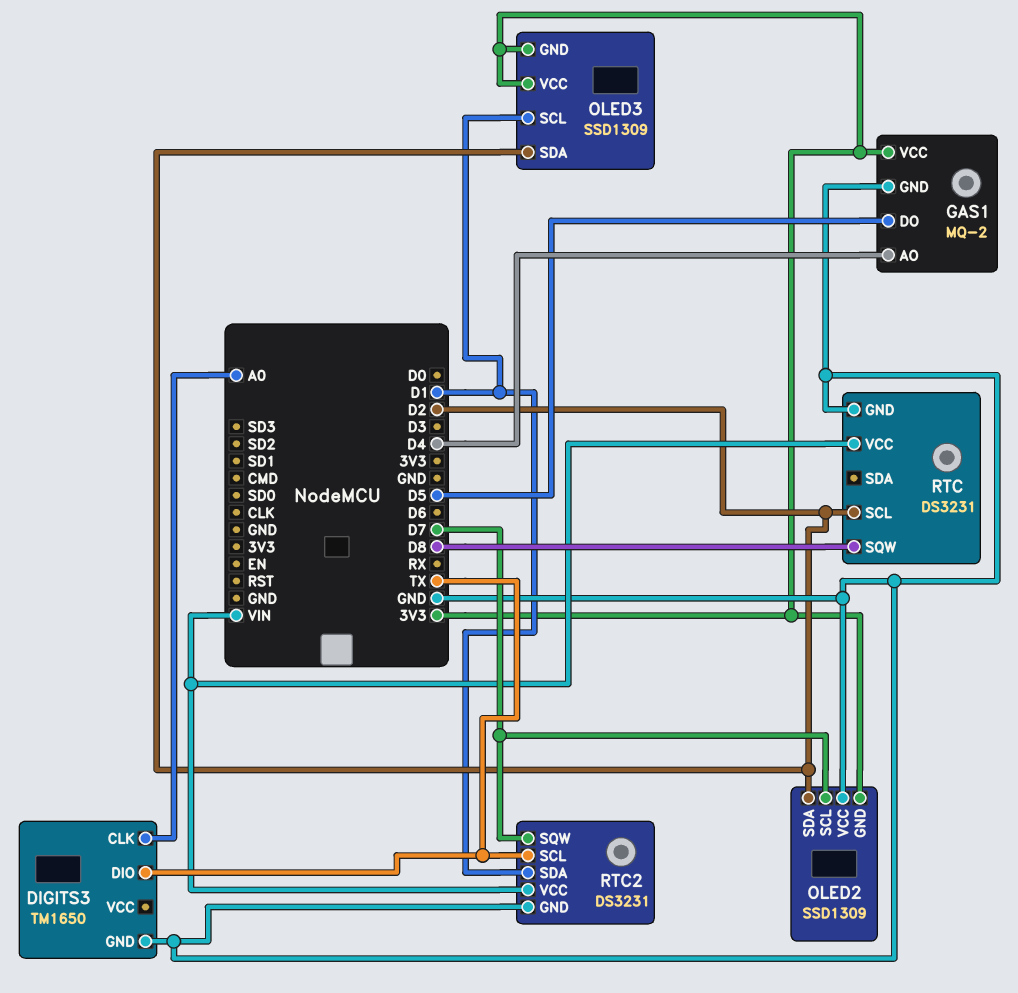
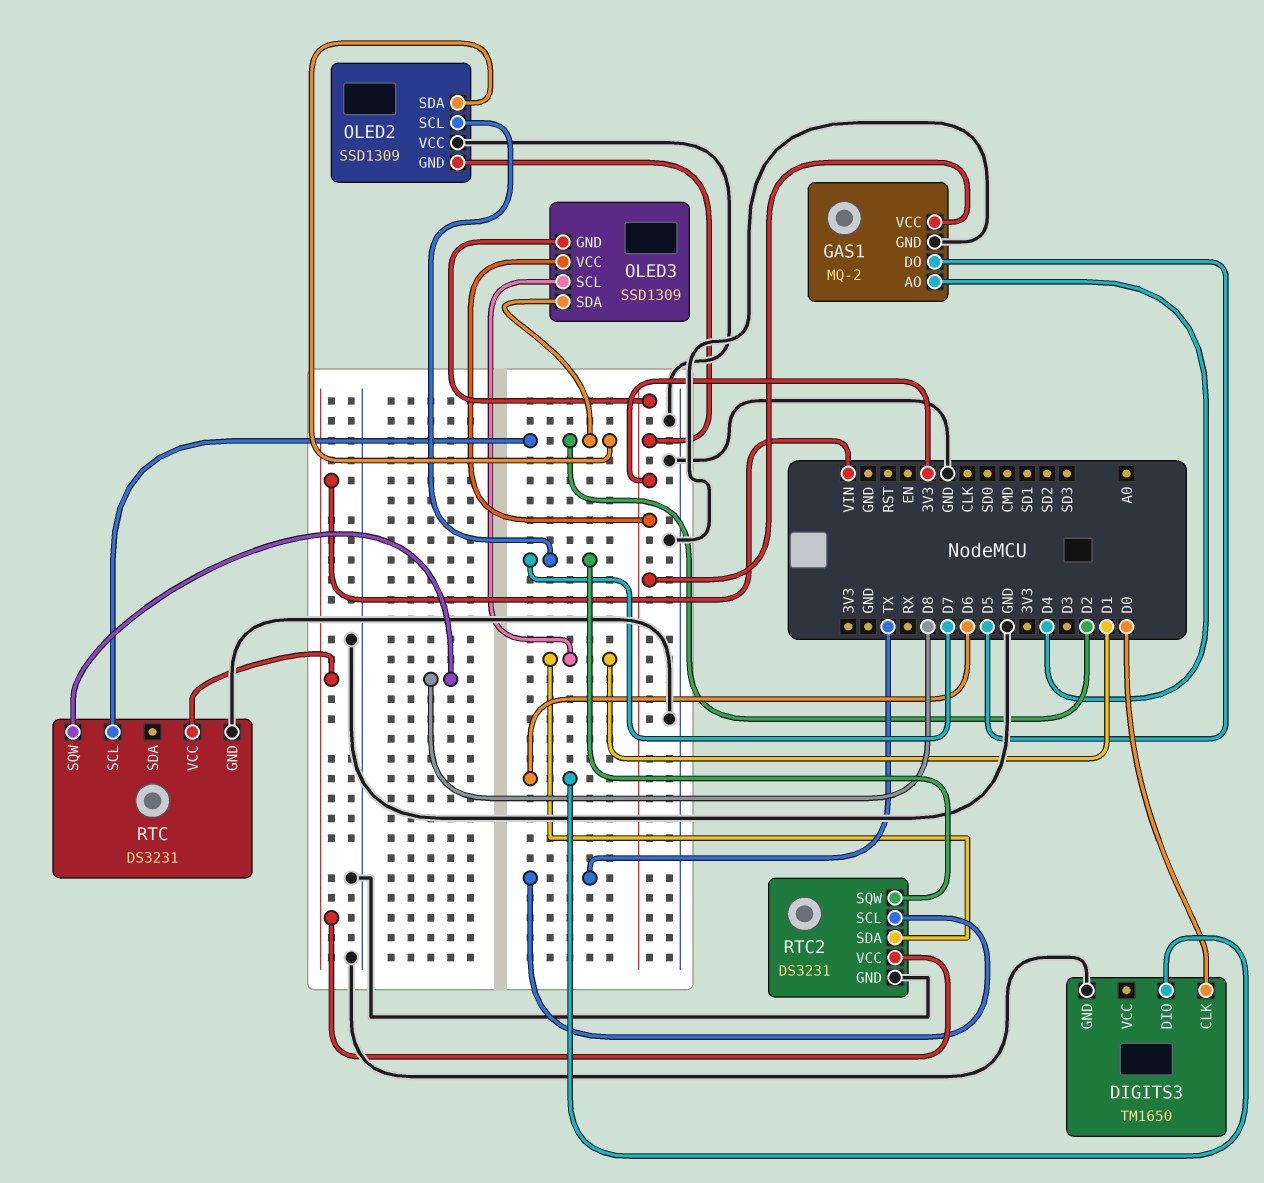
DIGITS3 pin CLK: A0 -> D0
DIGITS3 pin DIO: TX -> D6

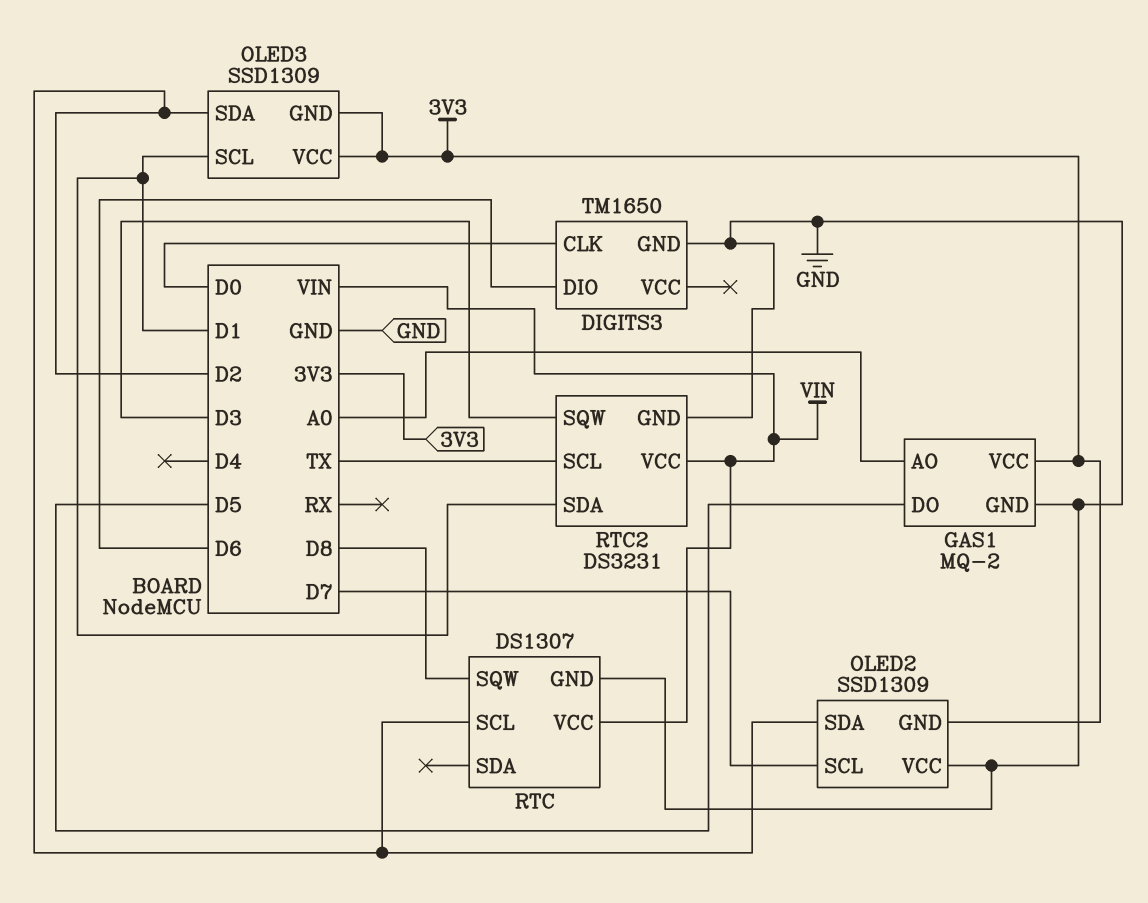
GAS1 pin AO: D4 -> A0
RTC: DS3231 -> DS1307
RTC2 pin SQW: D7 -> D3

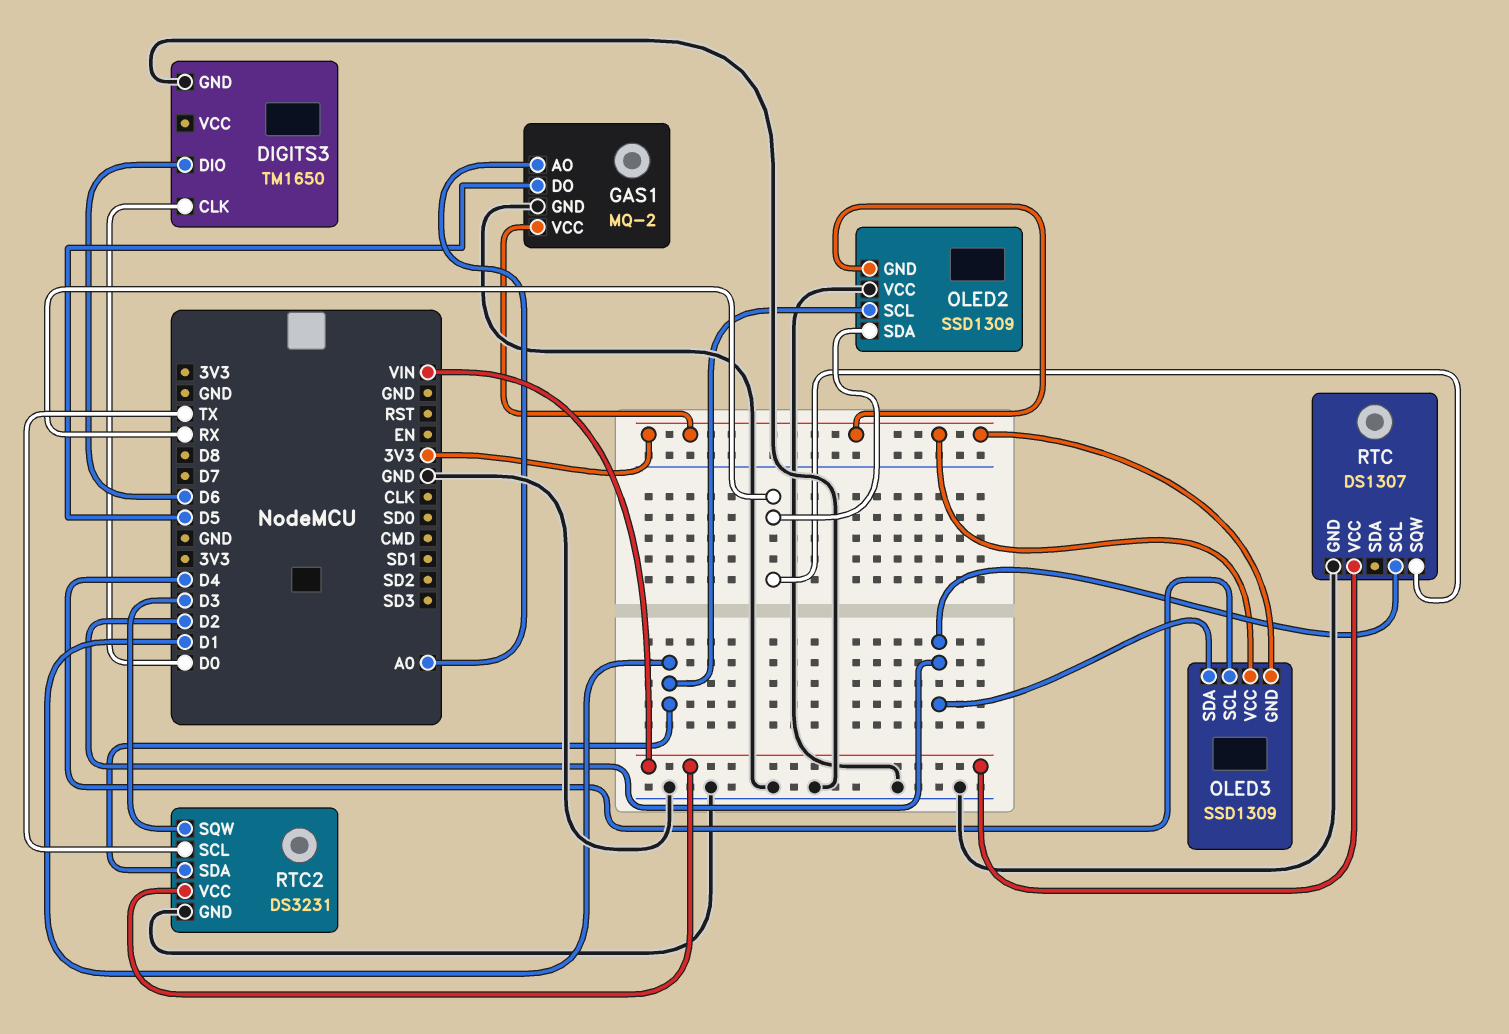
OLED2 pin SCL: D7 -> D1
OLED2 pin SDA: D2 -> RX
OLED3 pin SCL: D1 -> D4
RTC pin SQW: D8 -> RX

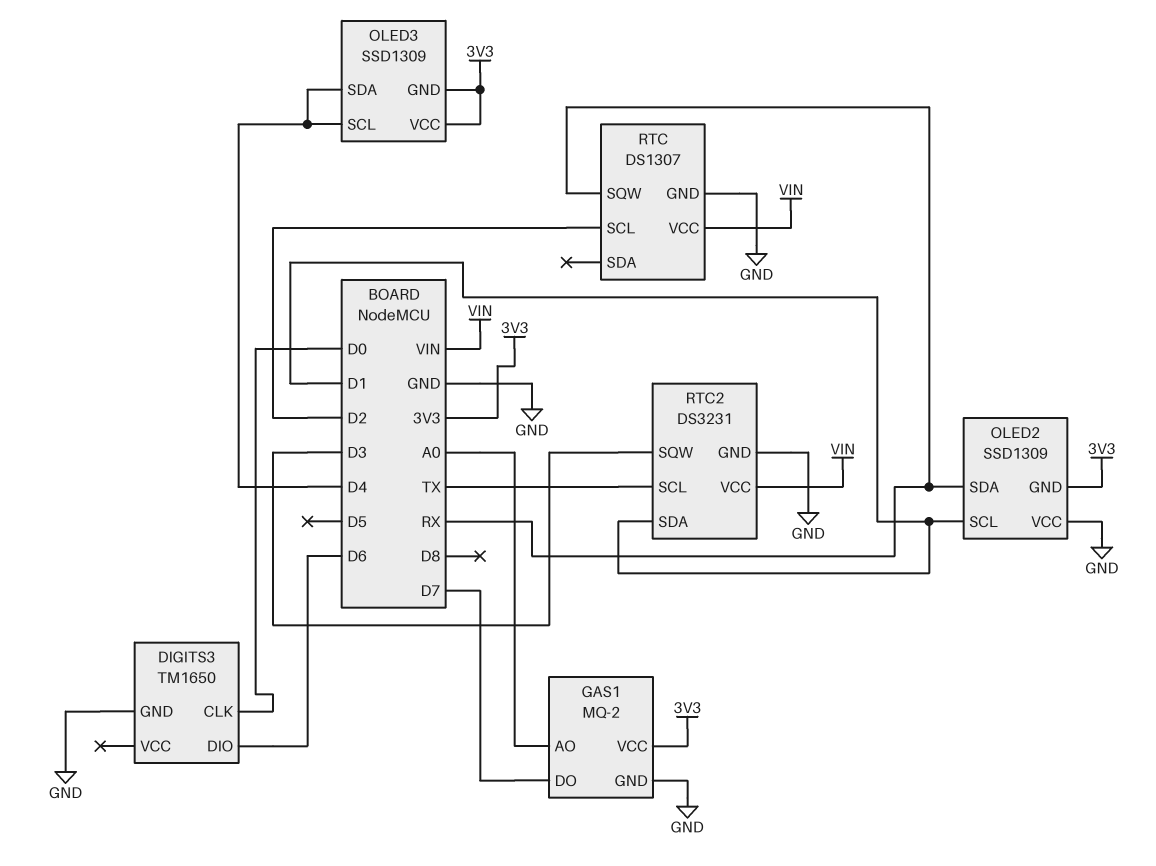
GAS1 pin DO: D5 -> D7
OLED3 pin SDA: D2 -> D4

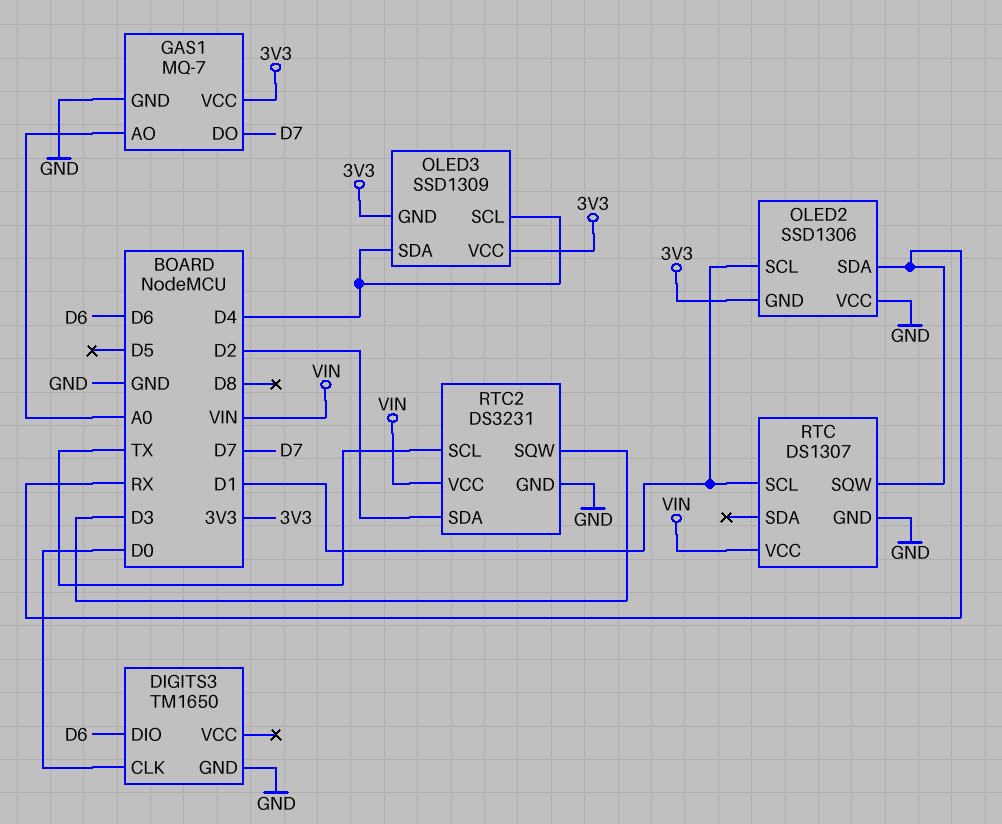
GAS1: MQ-2 -> MQ-7
OLED2: SSD1309 -> SSD1306
RTC pin SCL: D2 -> D1
RTC2 pin SDA: D1 -> D2

